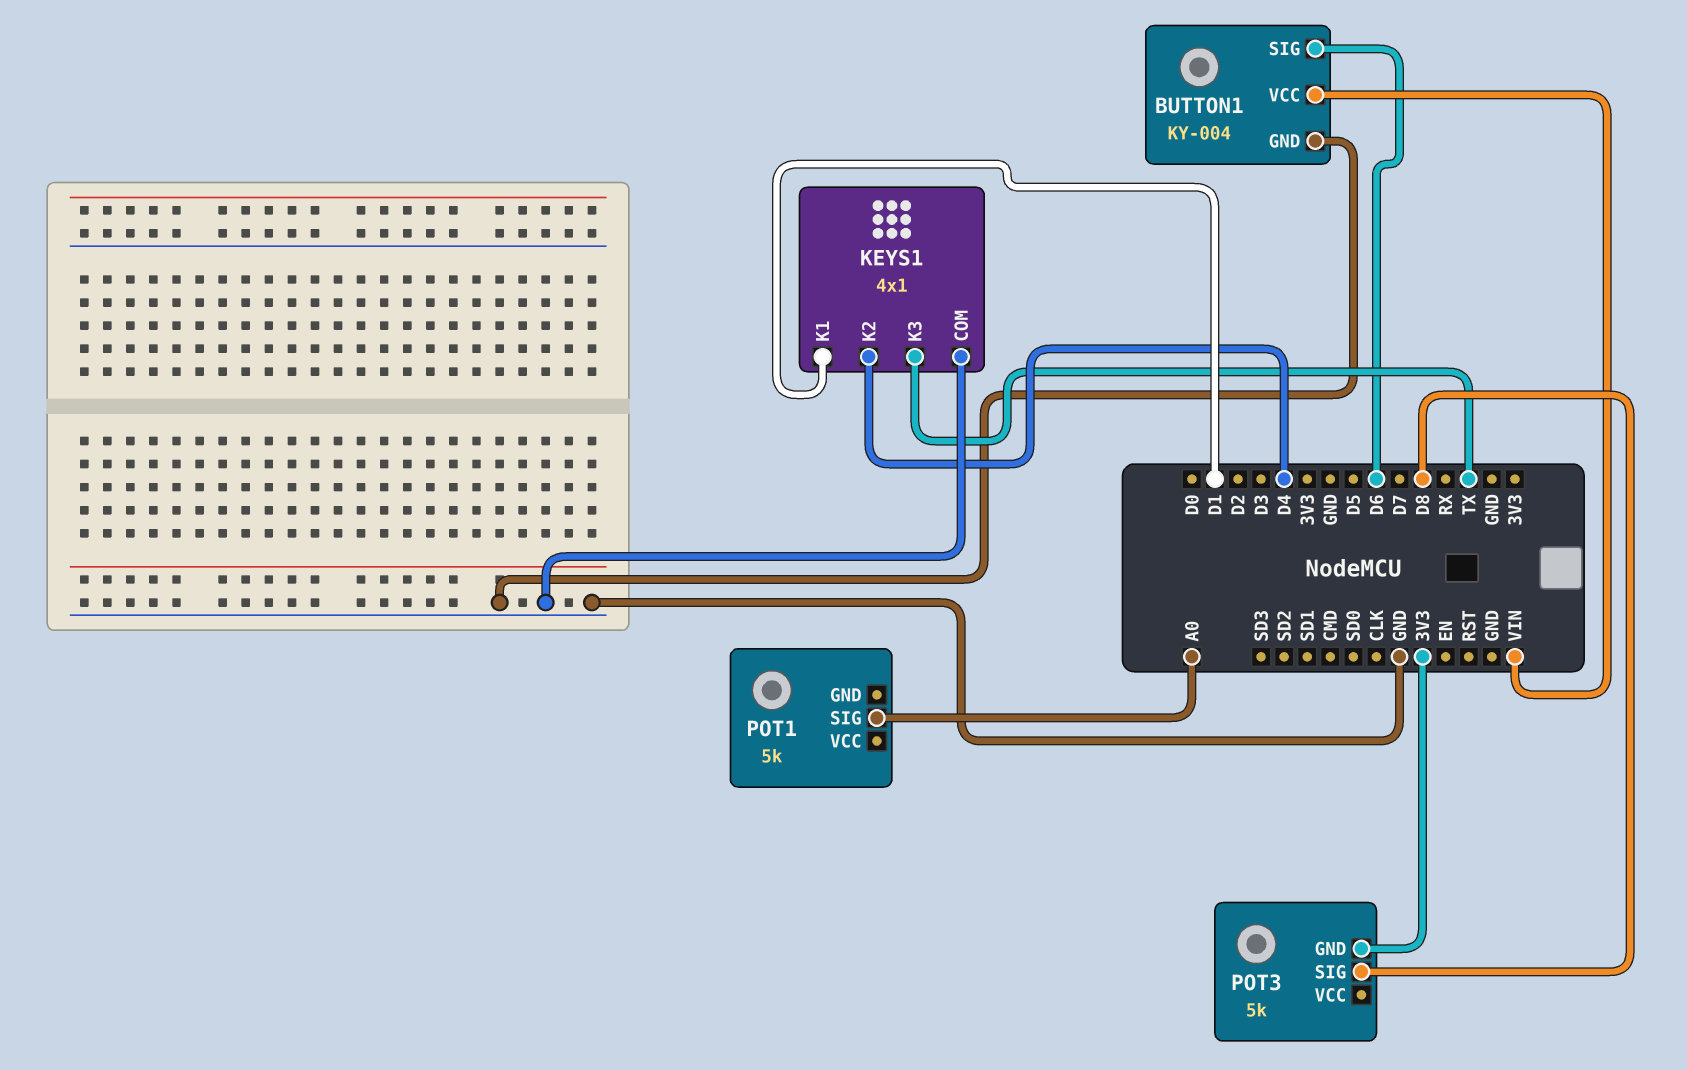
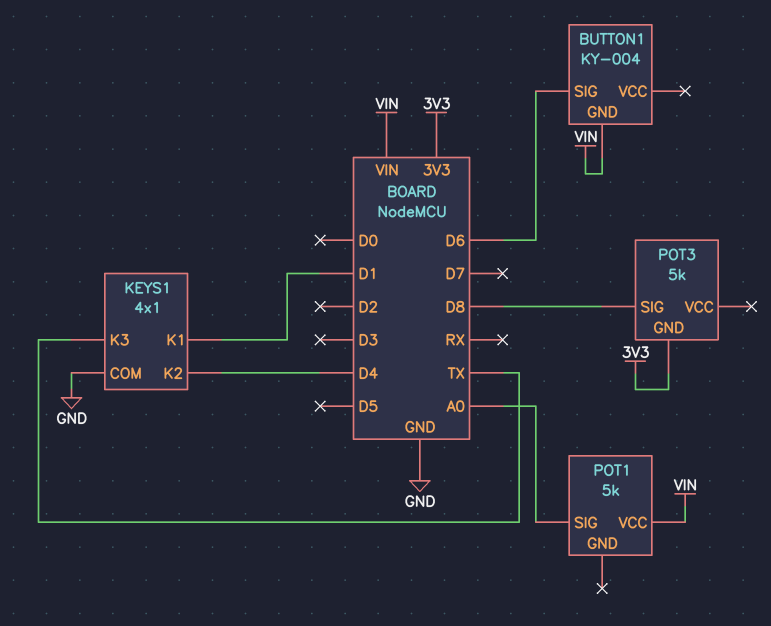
BUTTON1 pin GND: GND -> VIN
BUTTON1 pin VCC: VIN -> none
POT1 pin VCC: none -> VIN

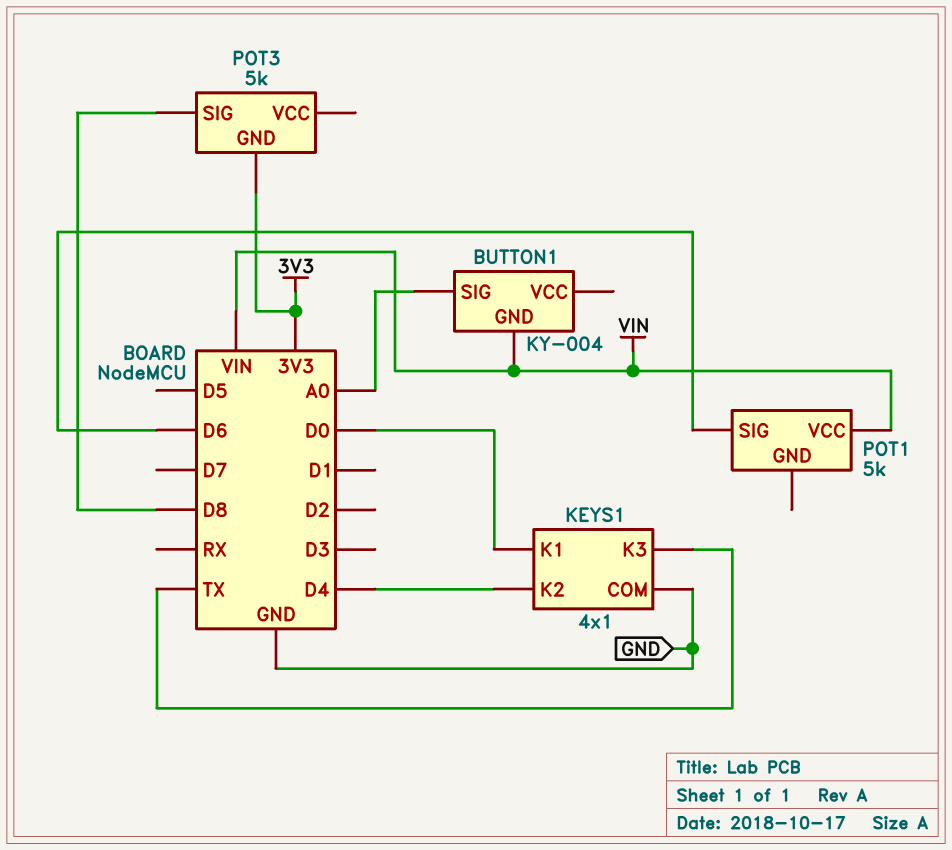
BUTTON1 pin SIG: D6 -> A0
KEYS1 pin K1: D1 -> D0
POT1 pin SIG: A0 -> D6

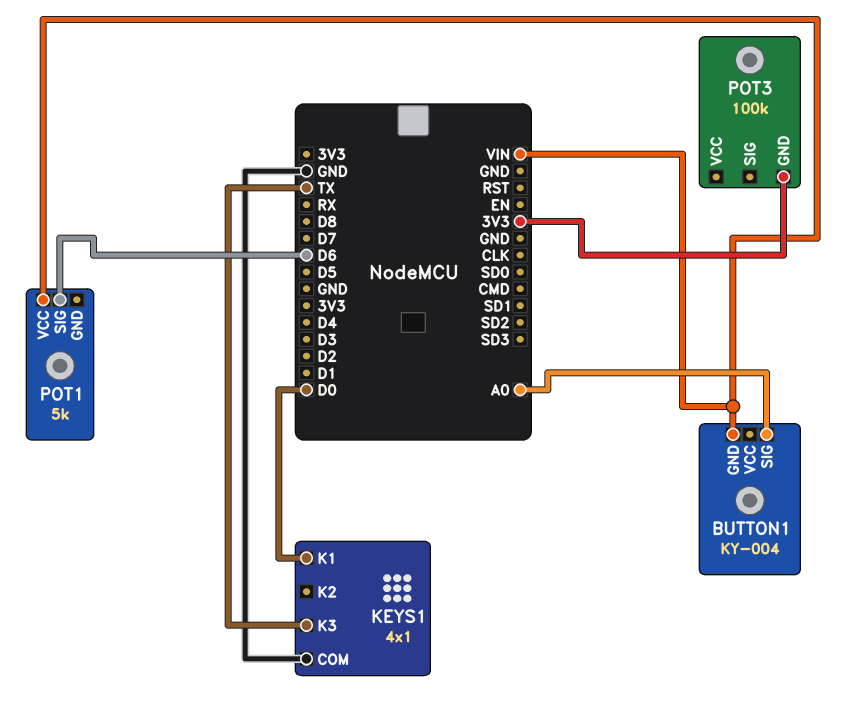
KEYS1 pin K2: D4 -> none
POT3: 5k -> 100k
POT3 pin SIG: D8 -> none

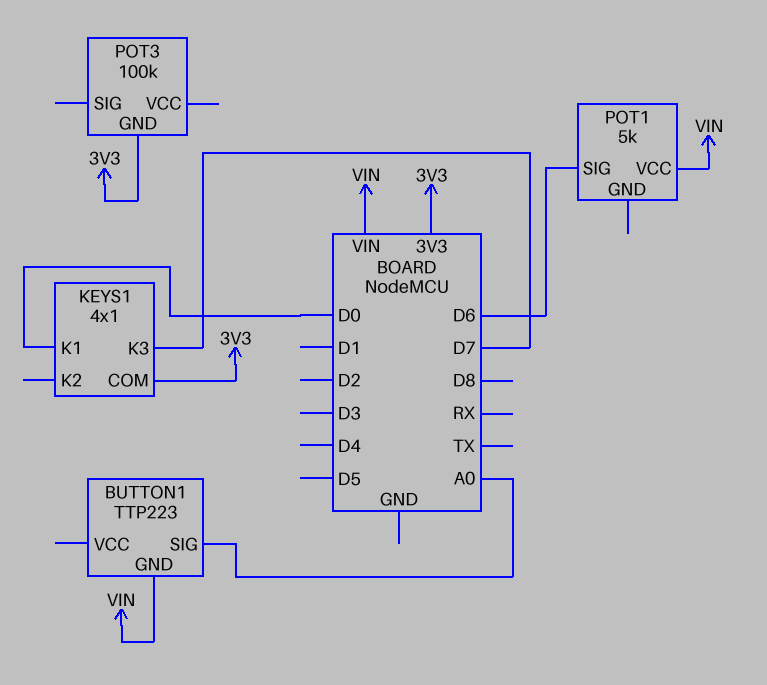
BUTTON1: KY-004 -> TTP223
KEYS1 pin COM: GND -> 3V3
KEYS1 pin K3: TX -> D7

